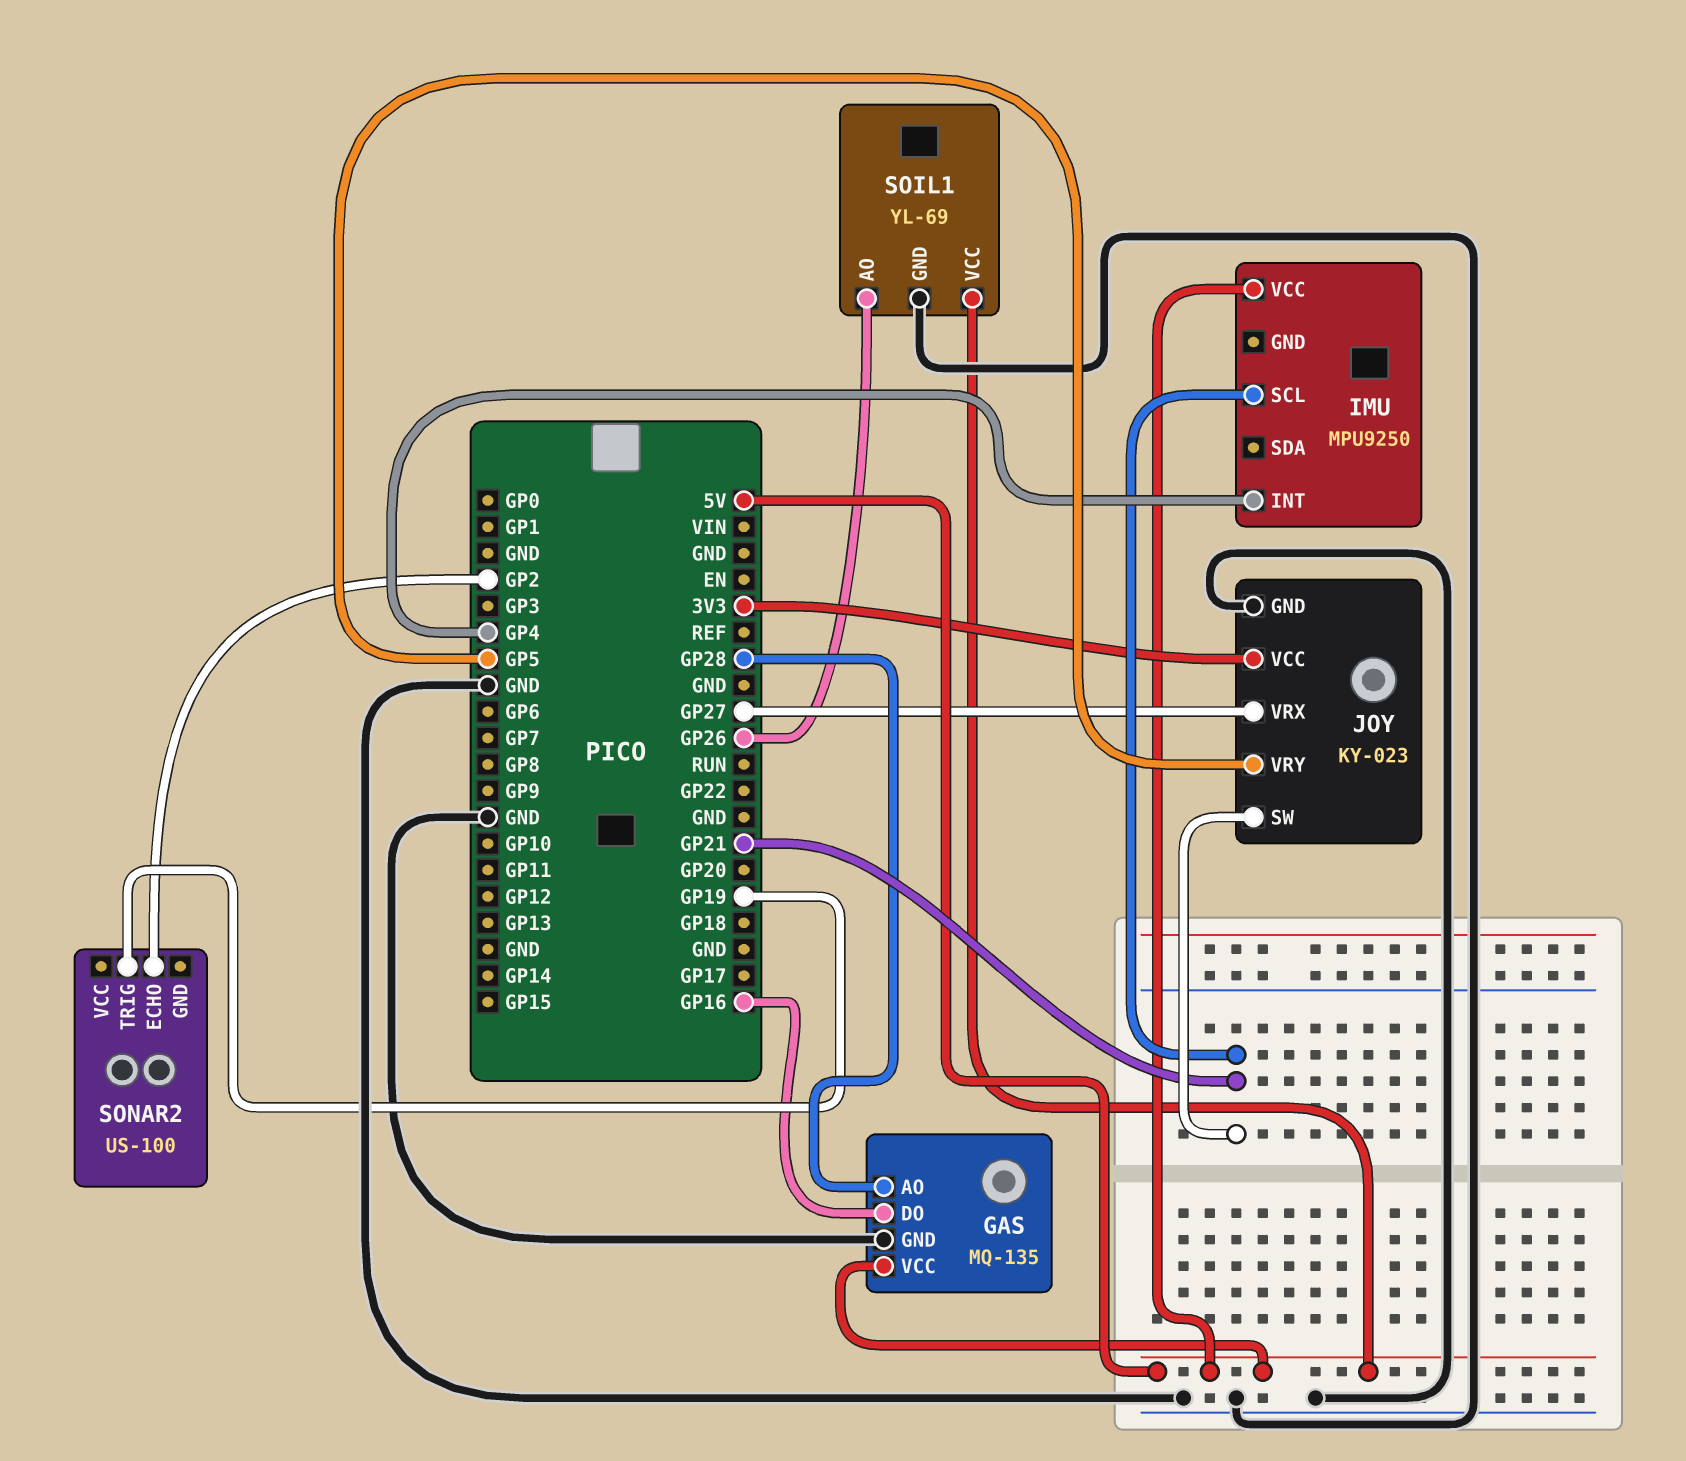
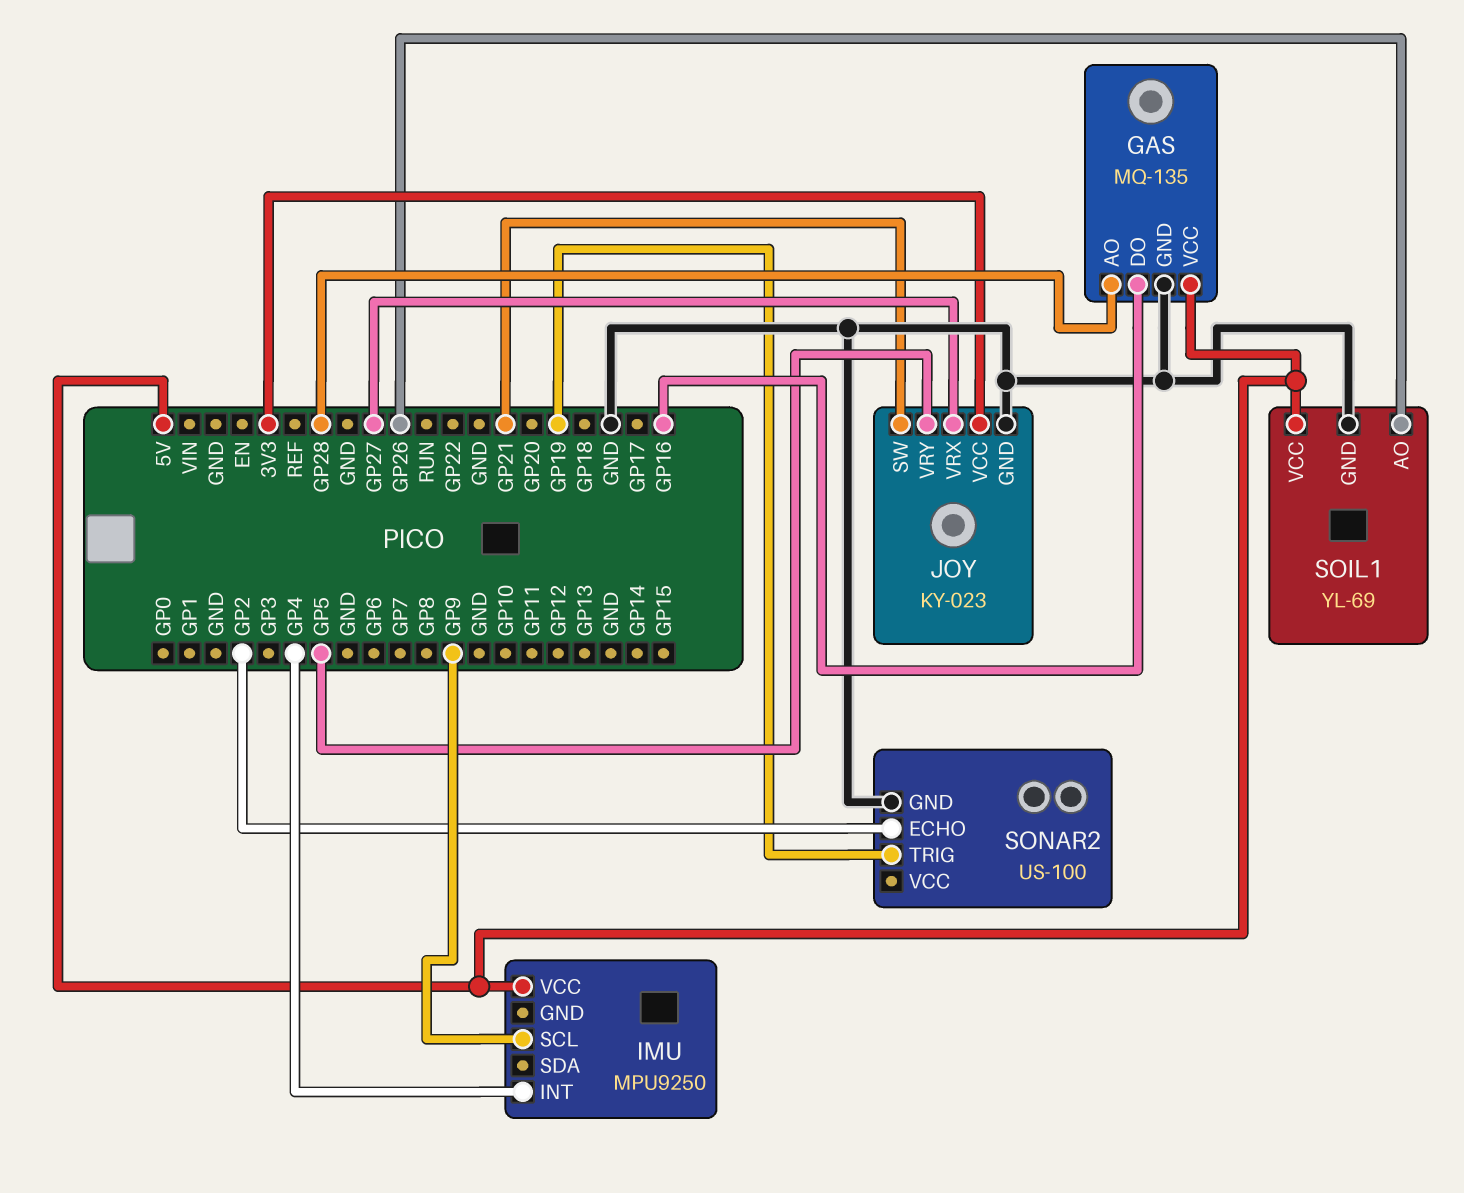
IMU pin SCL: GP21 -> GP9
SONAR2 pin GND: none -> GND

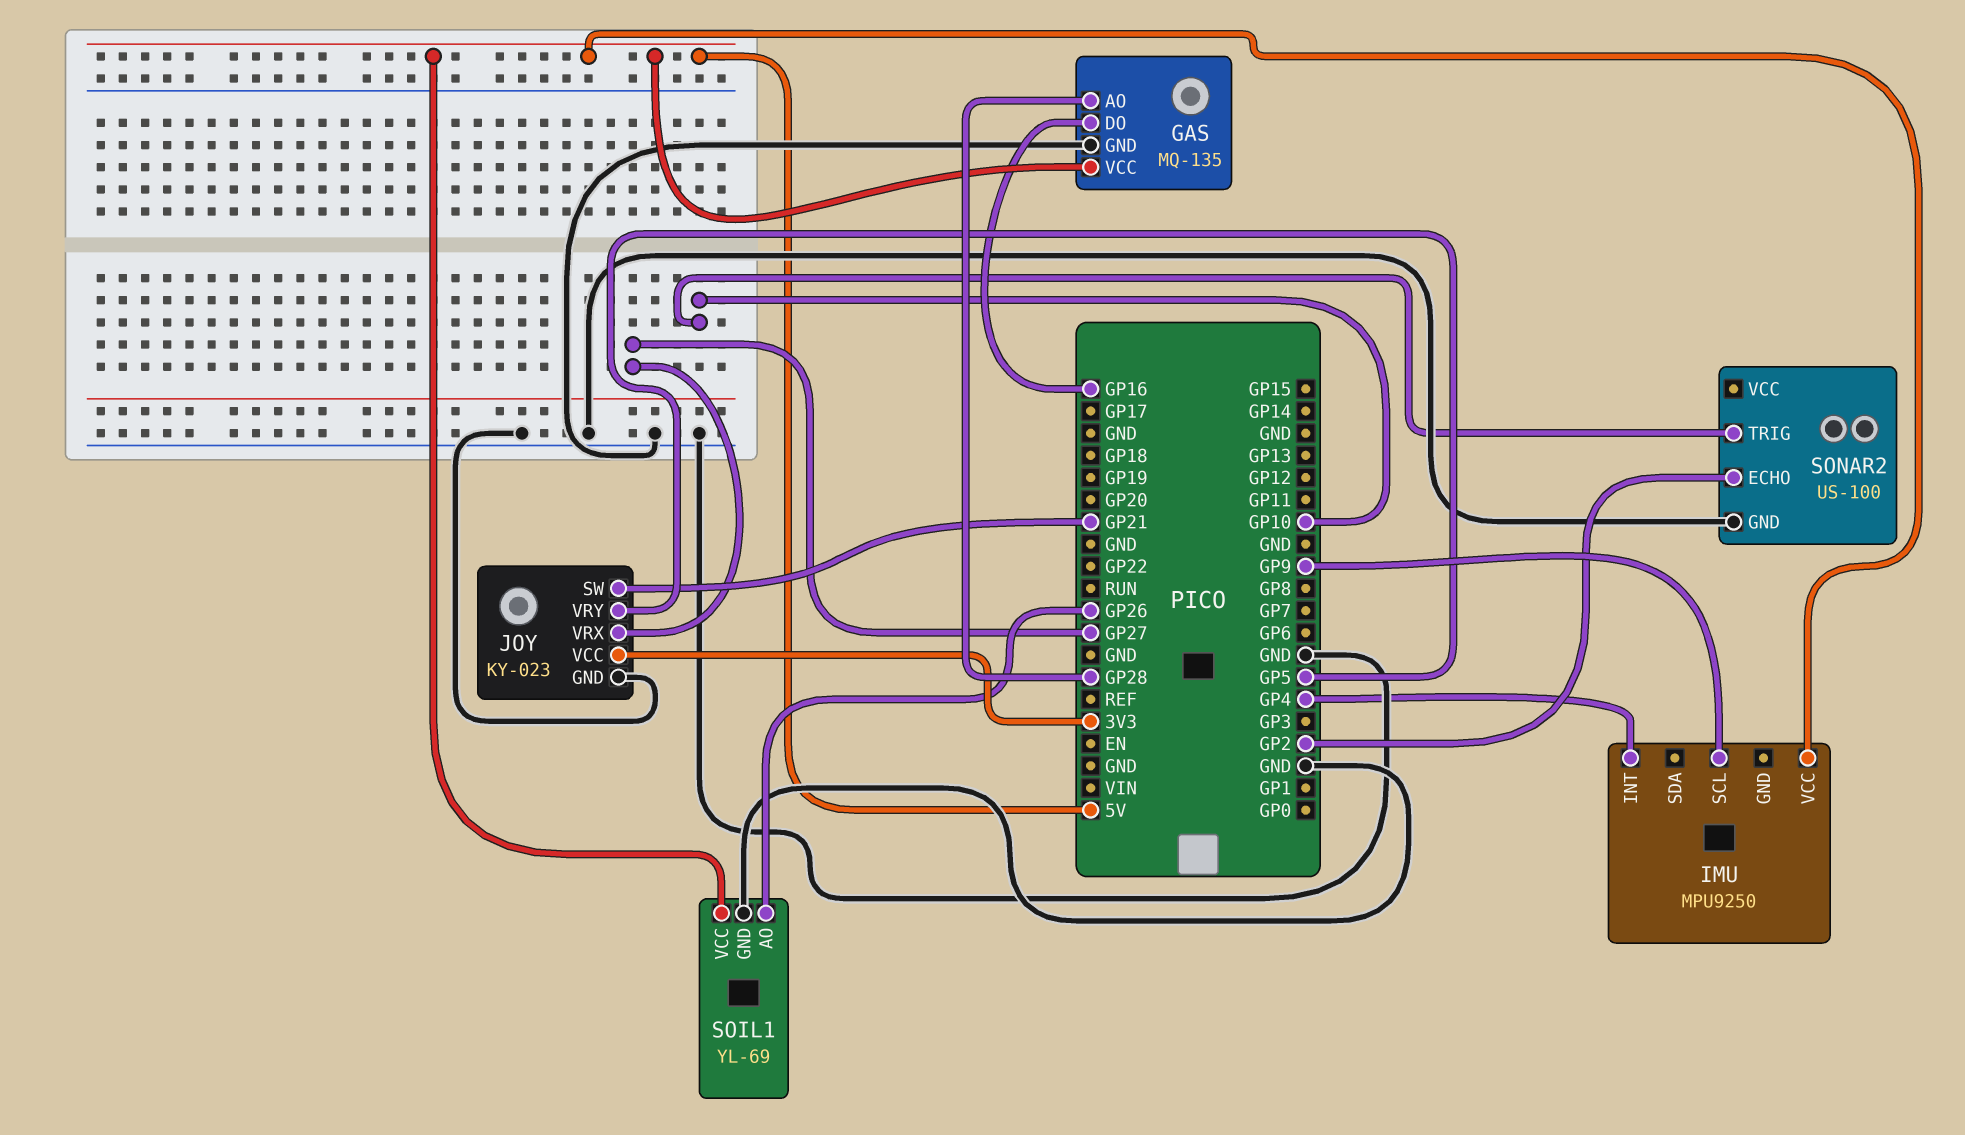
SONAR2 pin TRIG: GP19 -> GP10

